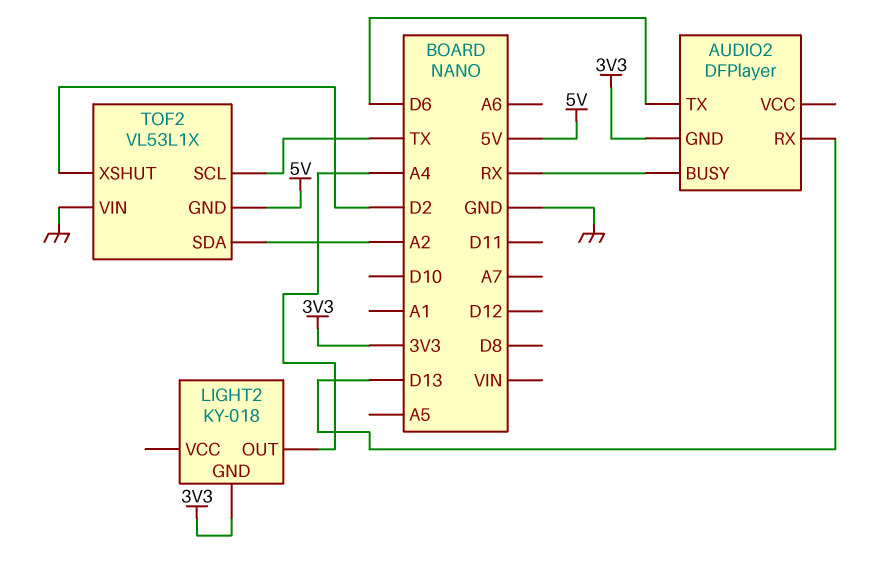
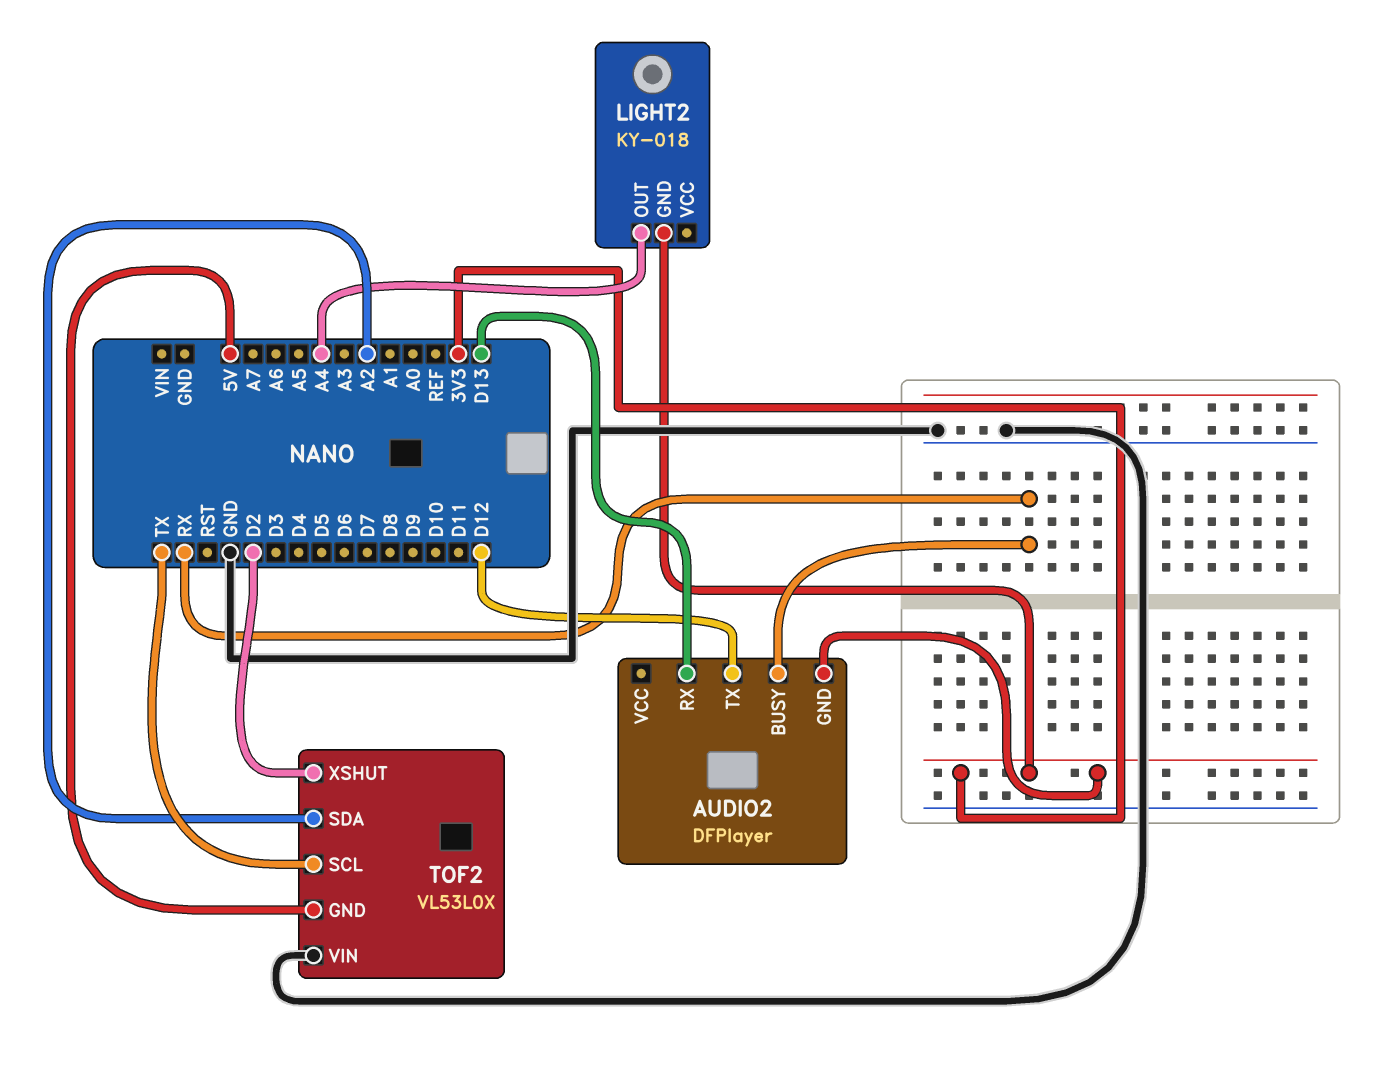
AUDIO2 pin TX: D6 -> D12
TOF2: VL53L1X -> VL53L0X

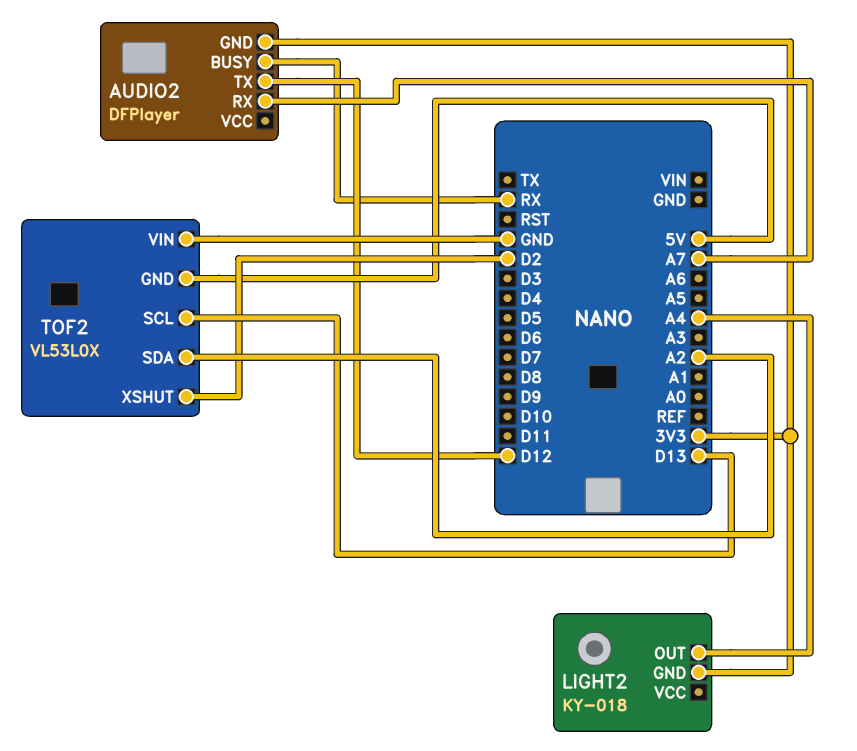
AUDIO2 pin RX: D13 -> A7
TOF2 pin SCL: TX -> D13

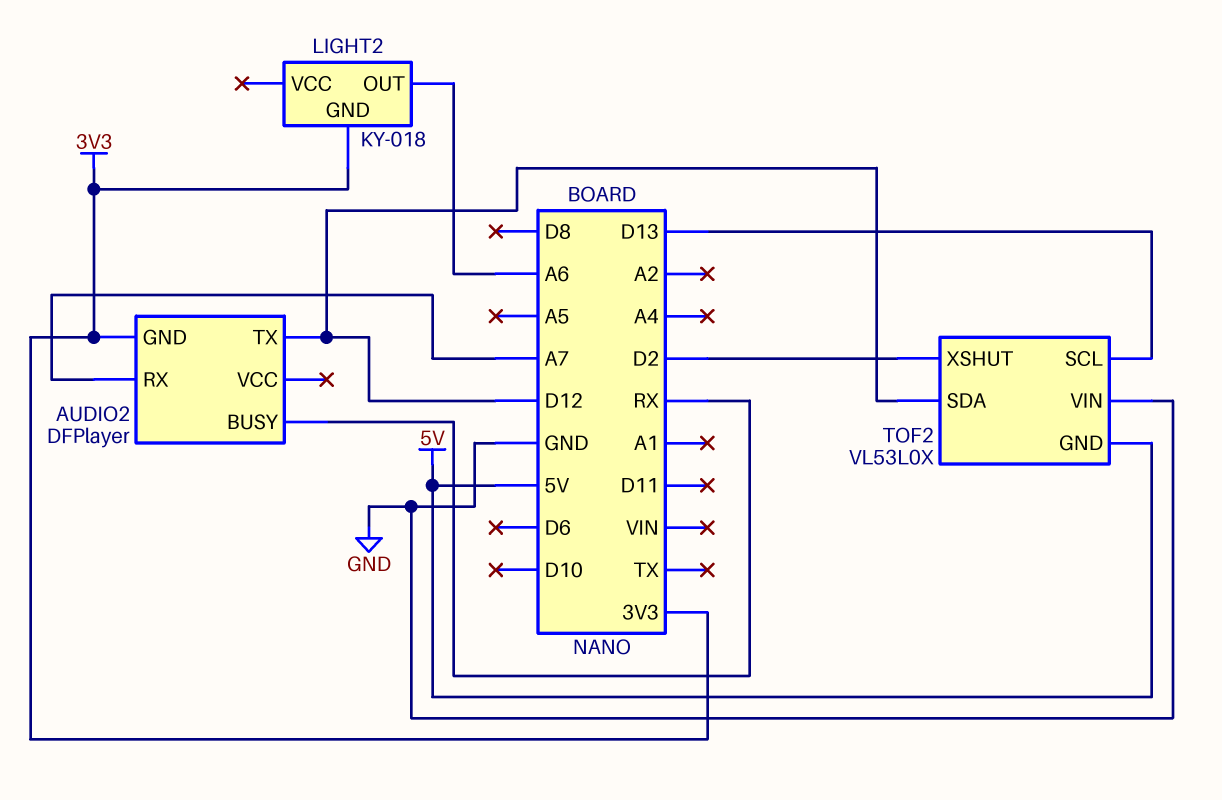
LIGHT2 pin OUT: A4 -> A6
TOF2 pin SDA: A2 -> D12

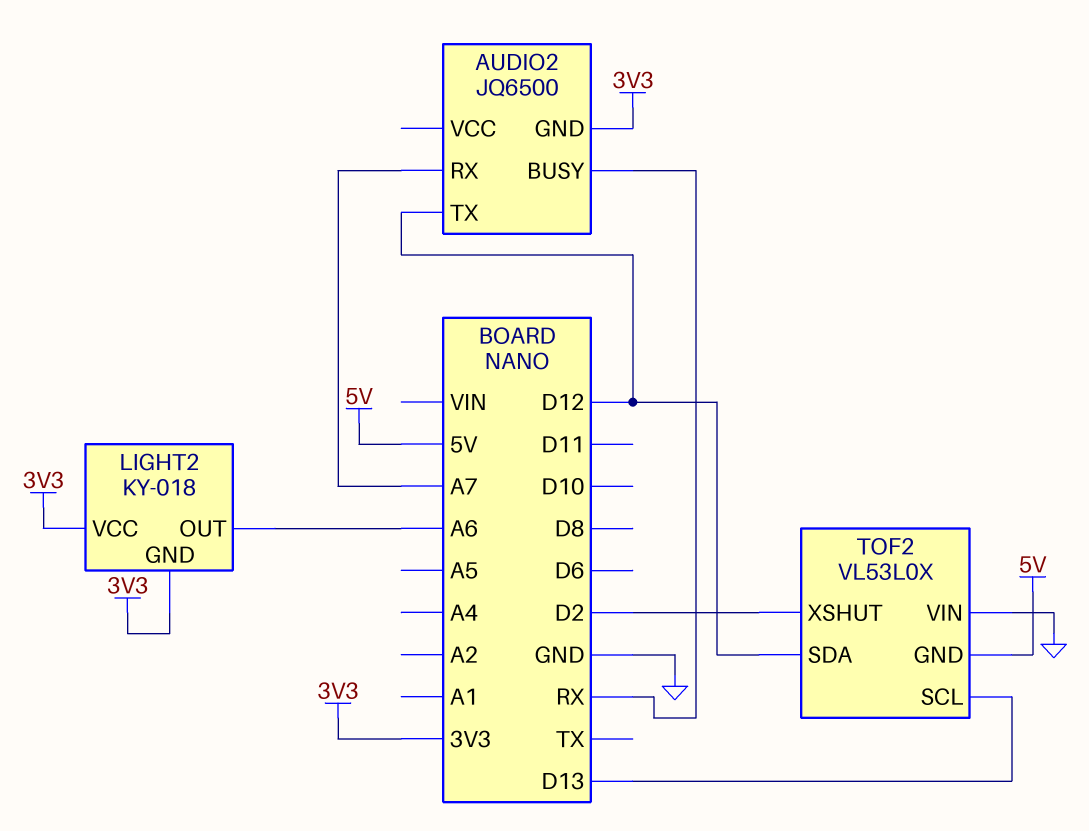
AUDIO2: DFPlayer -> JQ6500
LIGHT2 pin VCC: none -> 3V3

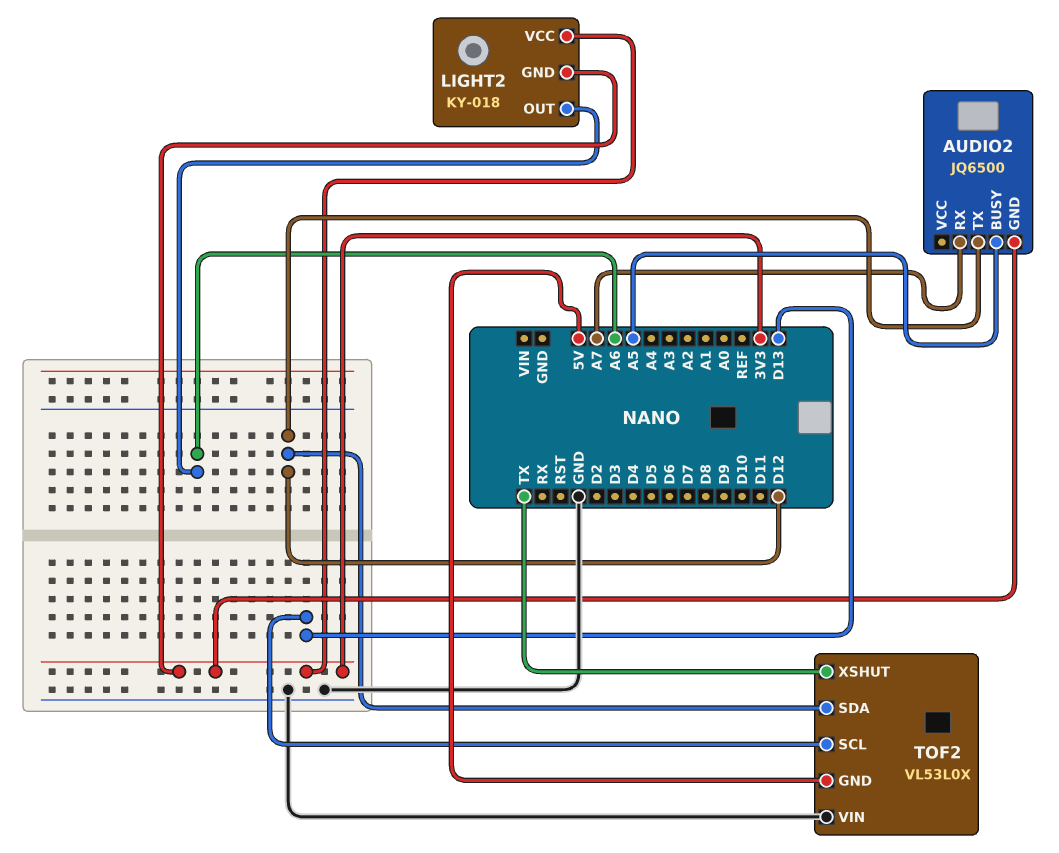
AUDIO2 pin BUSY: RX -> A5
TOF2 pin XSHUT: D2 -> TX

